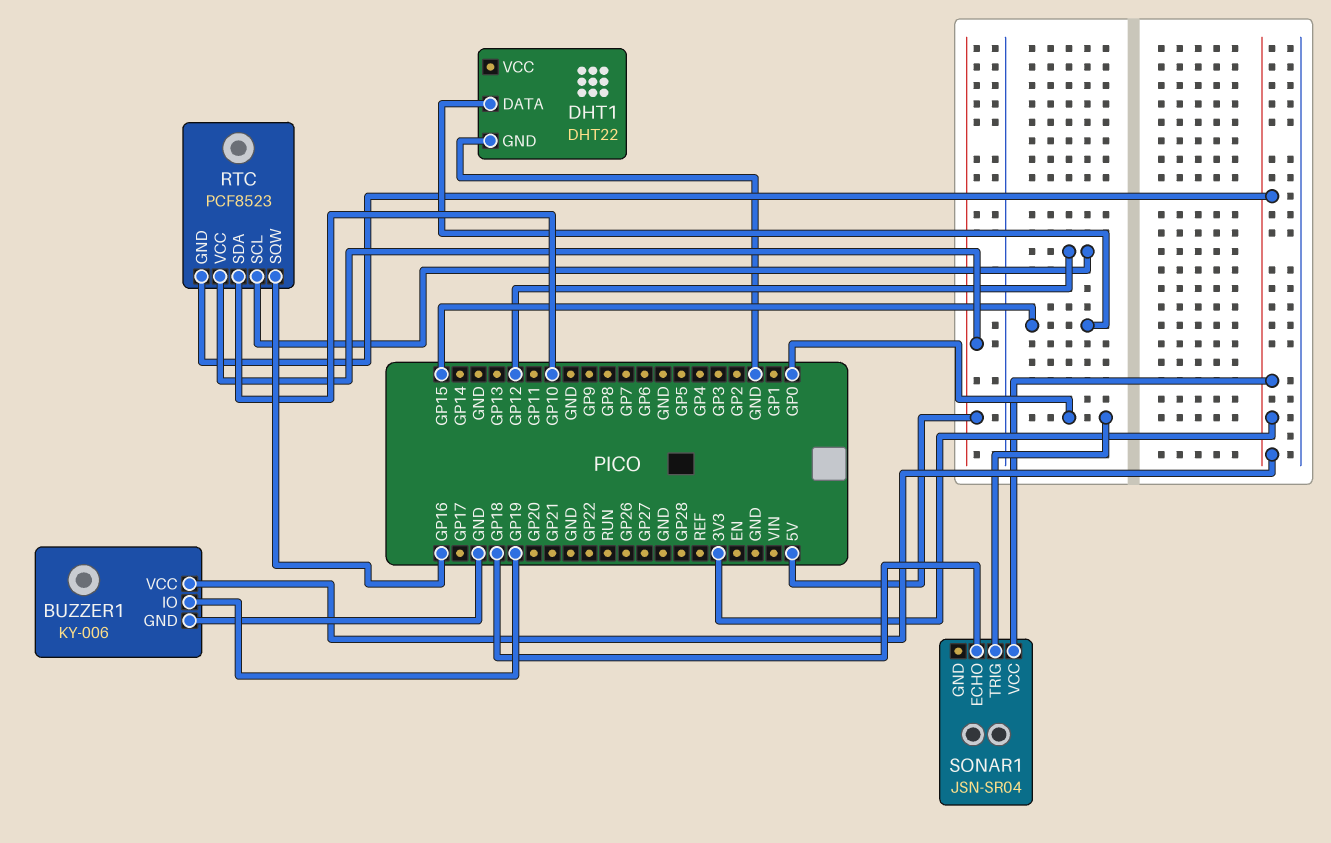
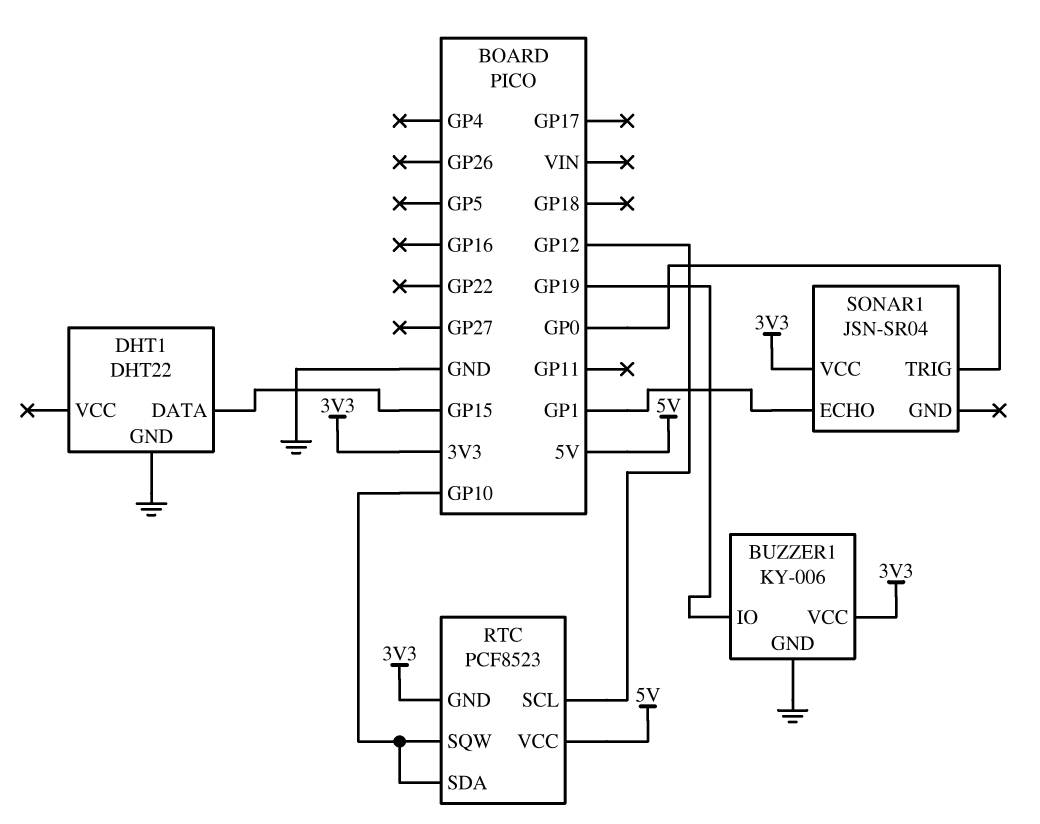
RTC pin SQW: GP16 -> GP10
SONAR1 pin ECHO: GP18 -> GP1

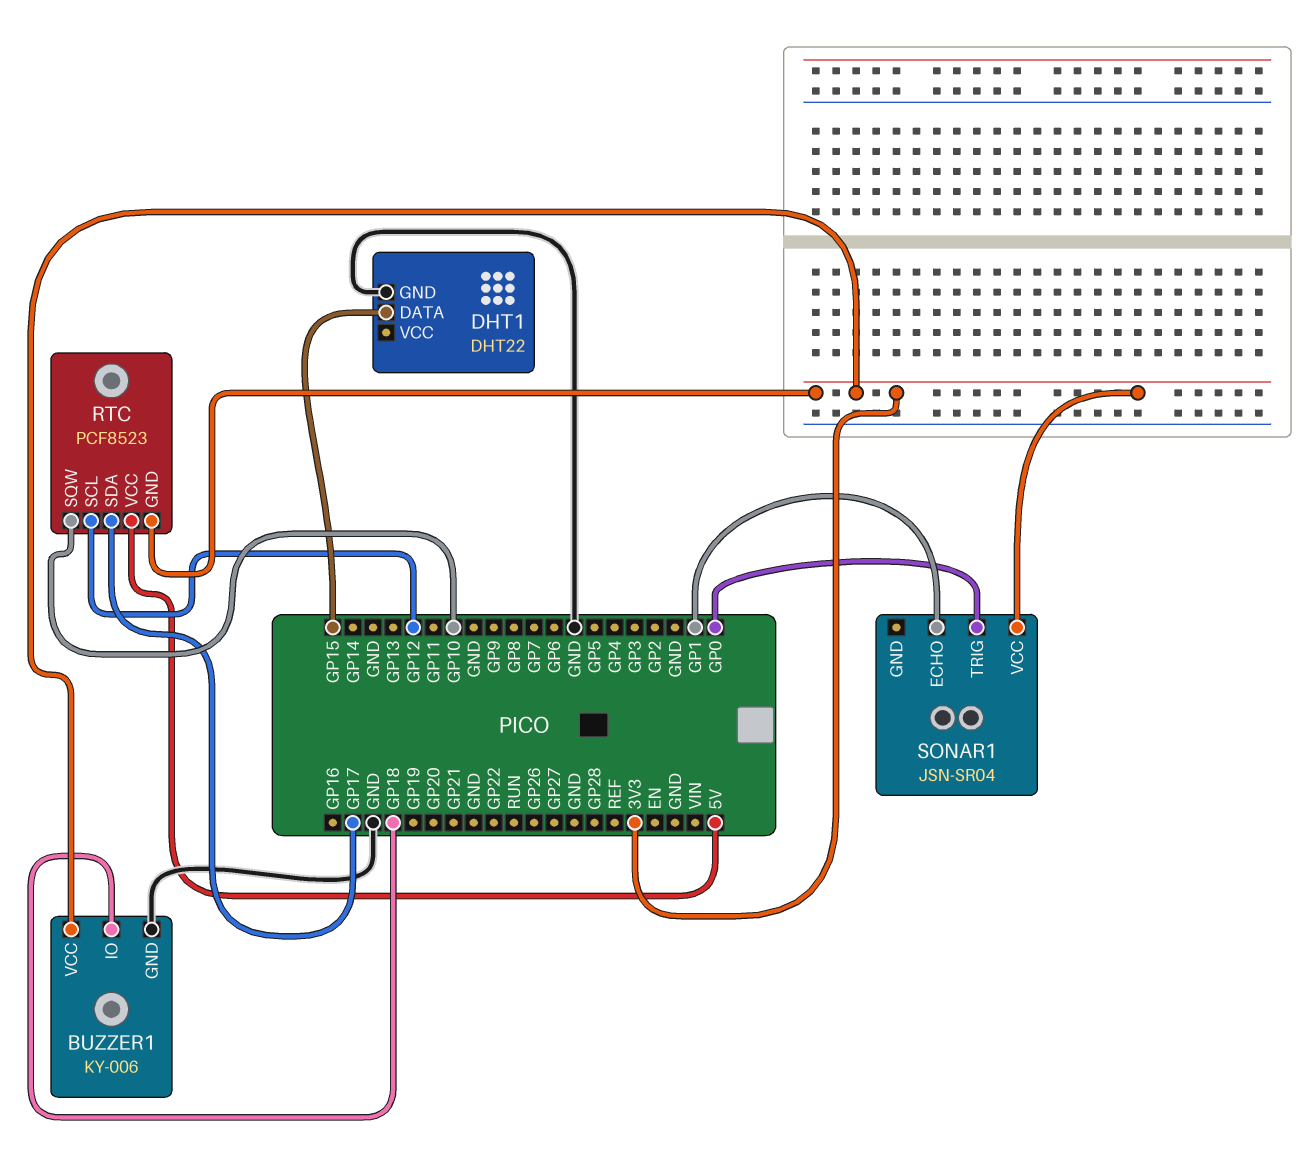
BUZZER1 pin IO: GP19 -> GP18
RTC pin SDA: GP10 -> GP17

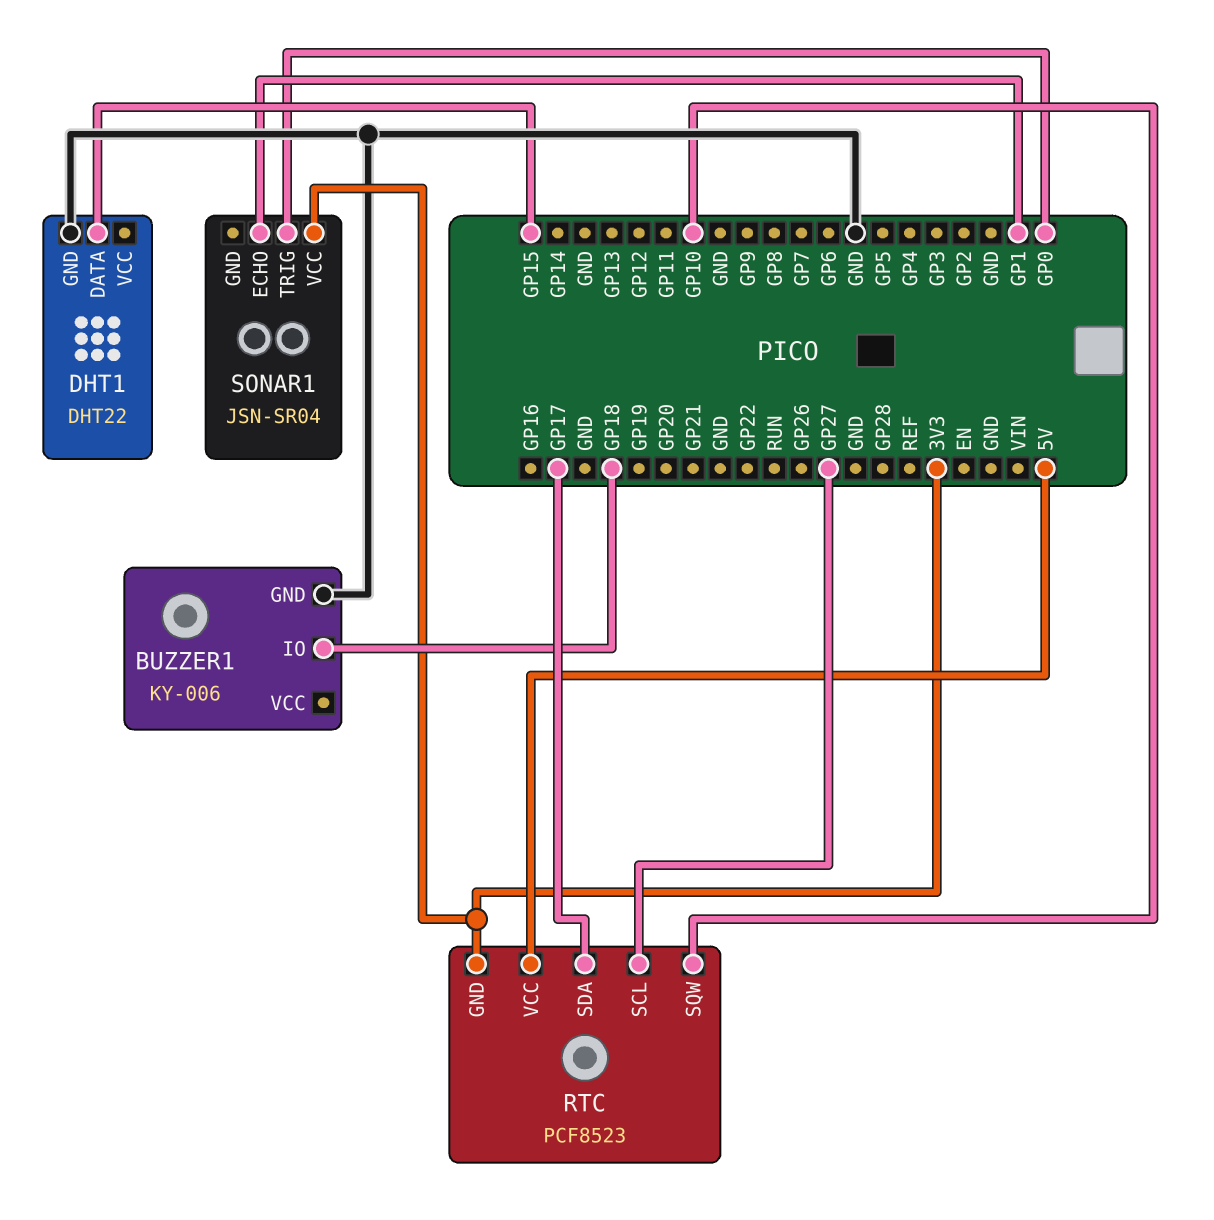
BUZZER1 pin VCC: 3V3 -> none
RTC pin SCL: GP12 -> GP27

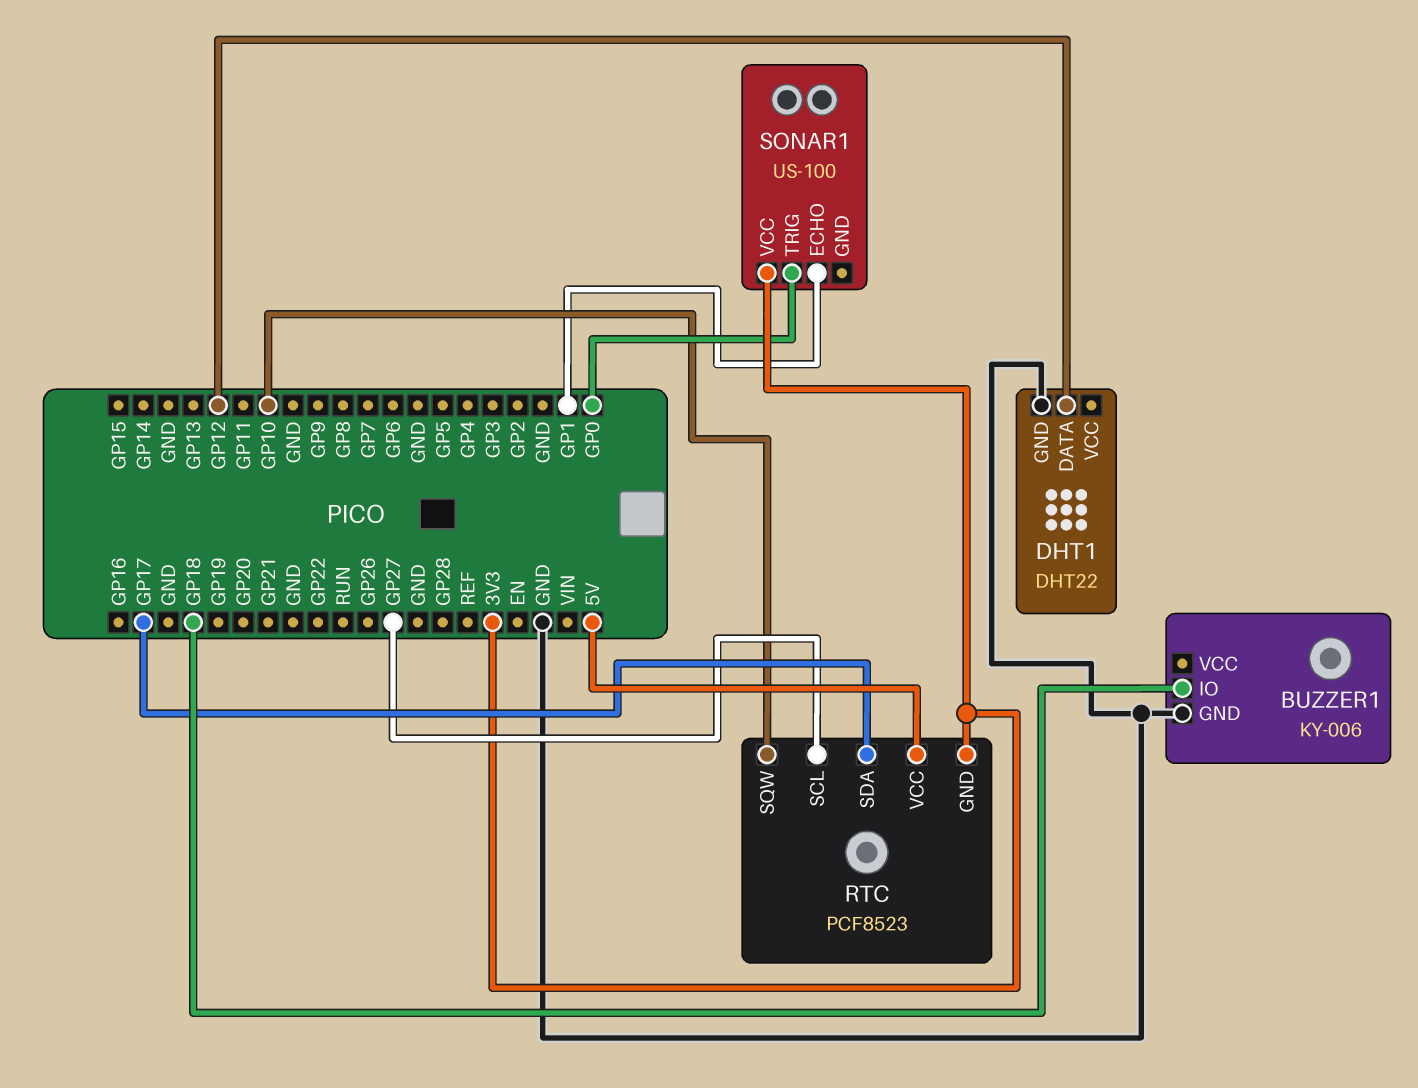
DHT1 pin DATA: GP15 -> GP12
SONAR1: JSN-SR04 -> US-100

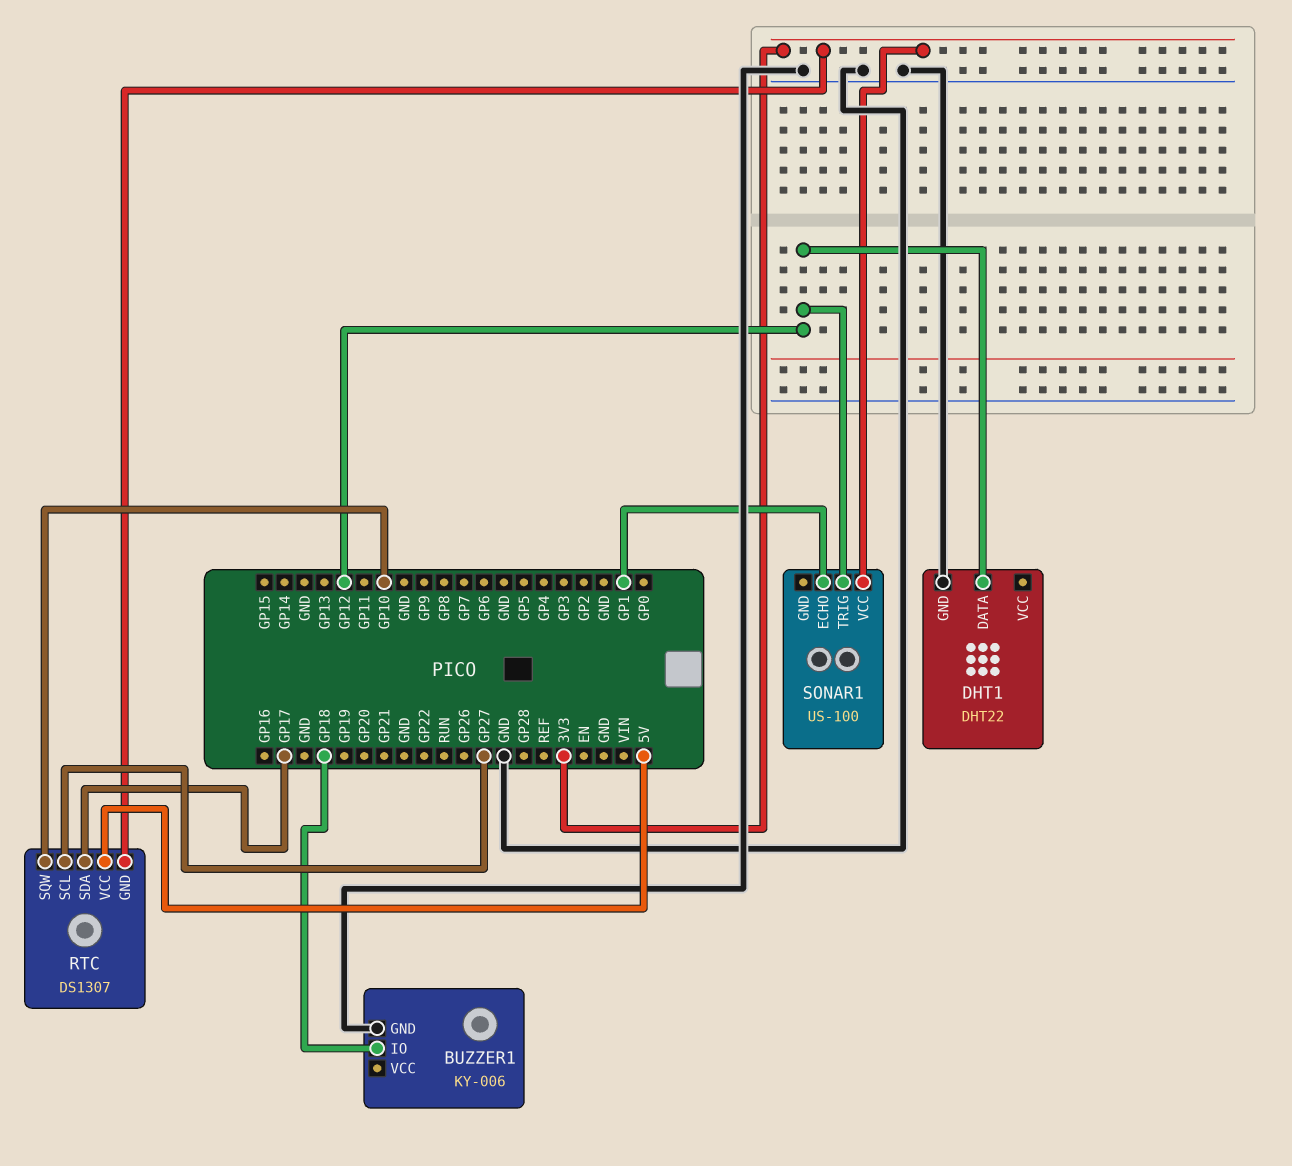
RTC: PCF8523 -> DS1307
SONAR1 pin TRIG: GP0 -> GP12

